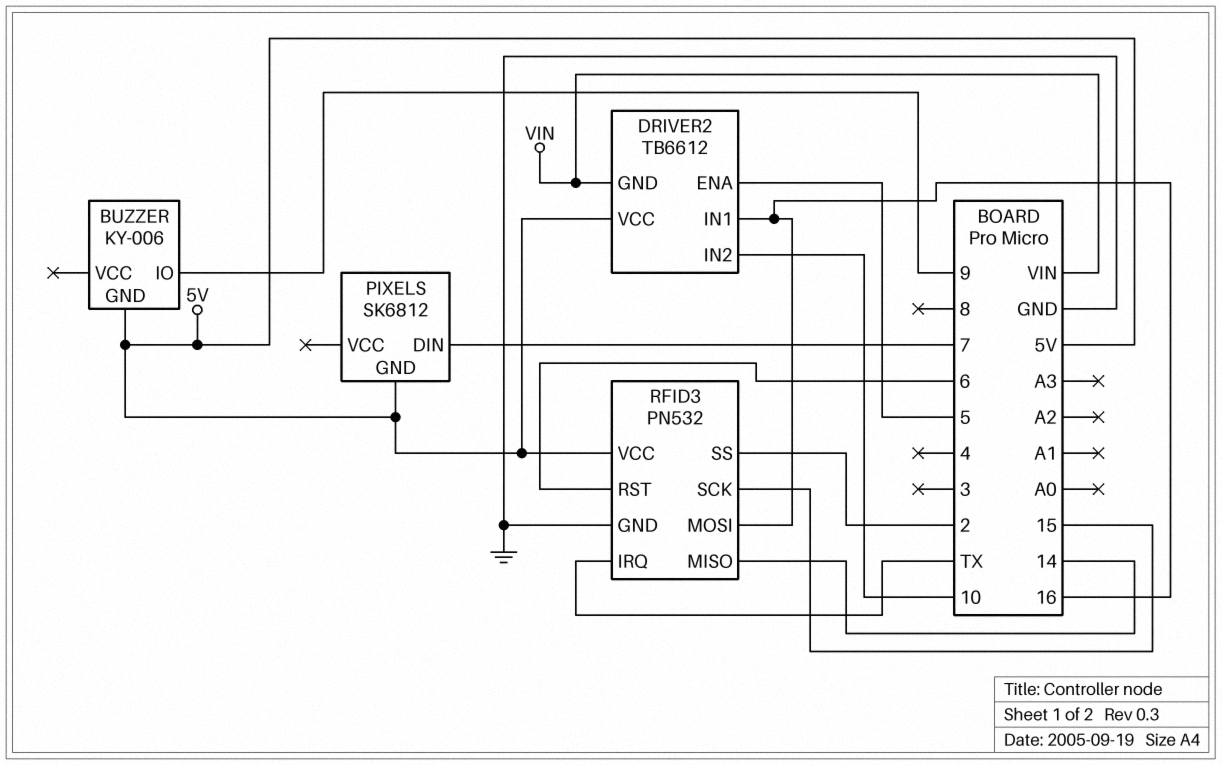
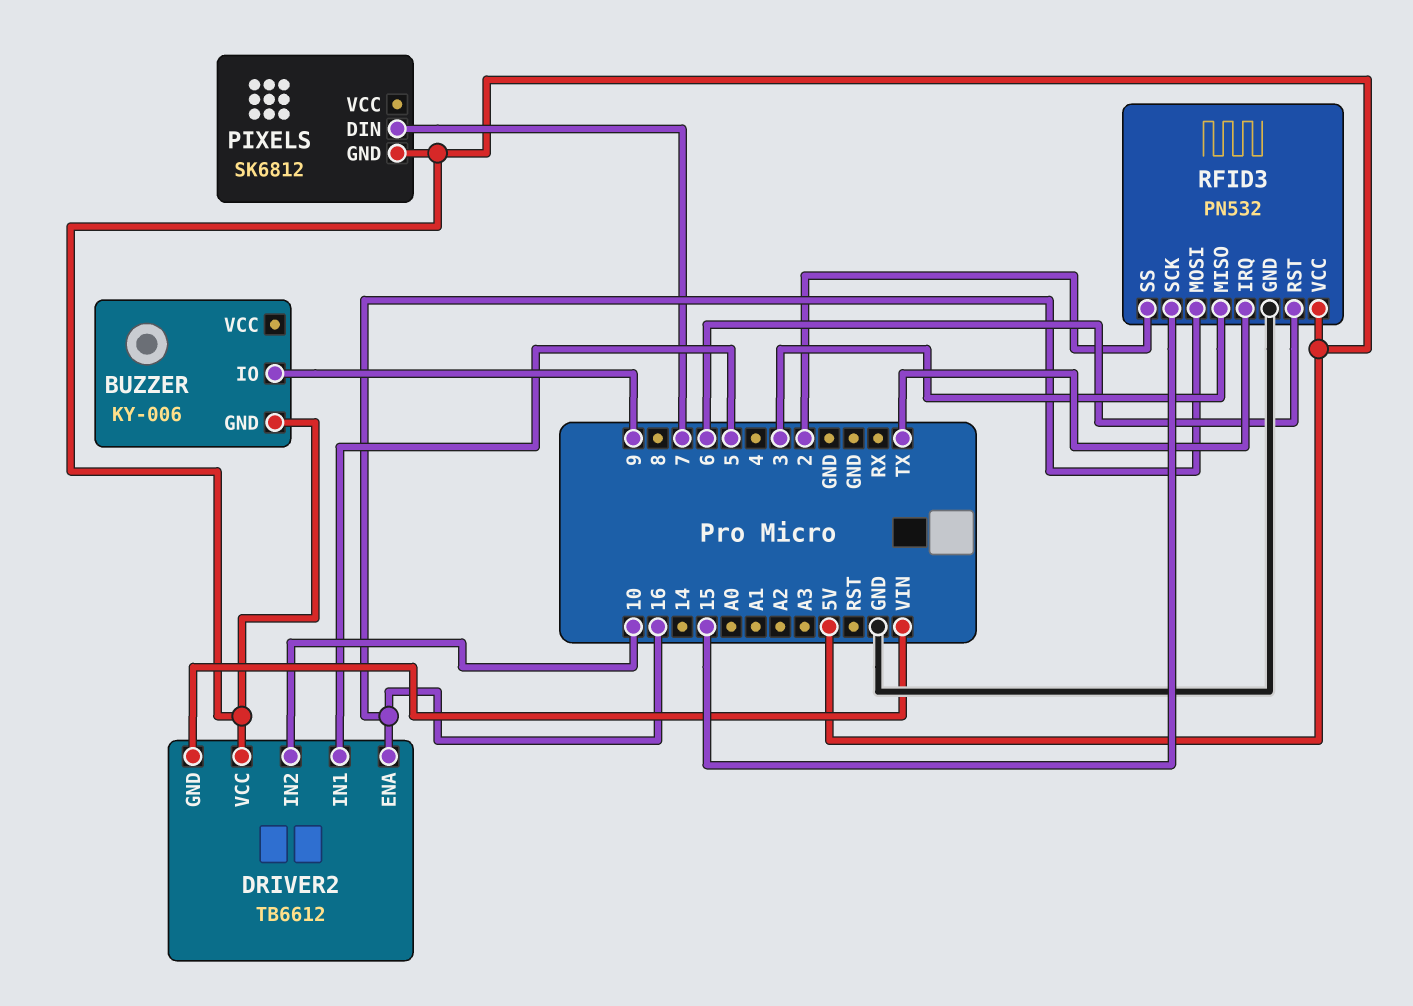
DRIVER2 pin ENA: 5 -> 16
DRIVER2 pin IN1: 16 -> 5
RFID3 pin MISO: 14 -> 3

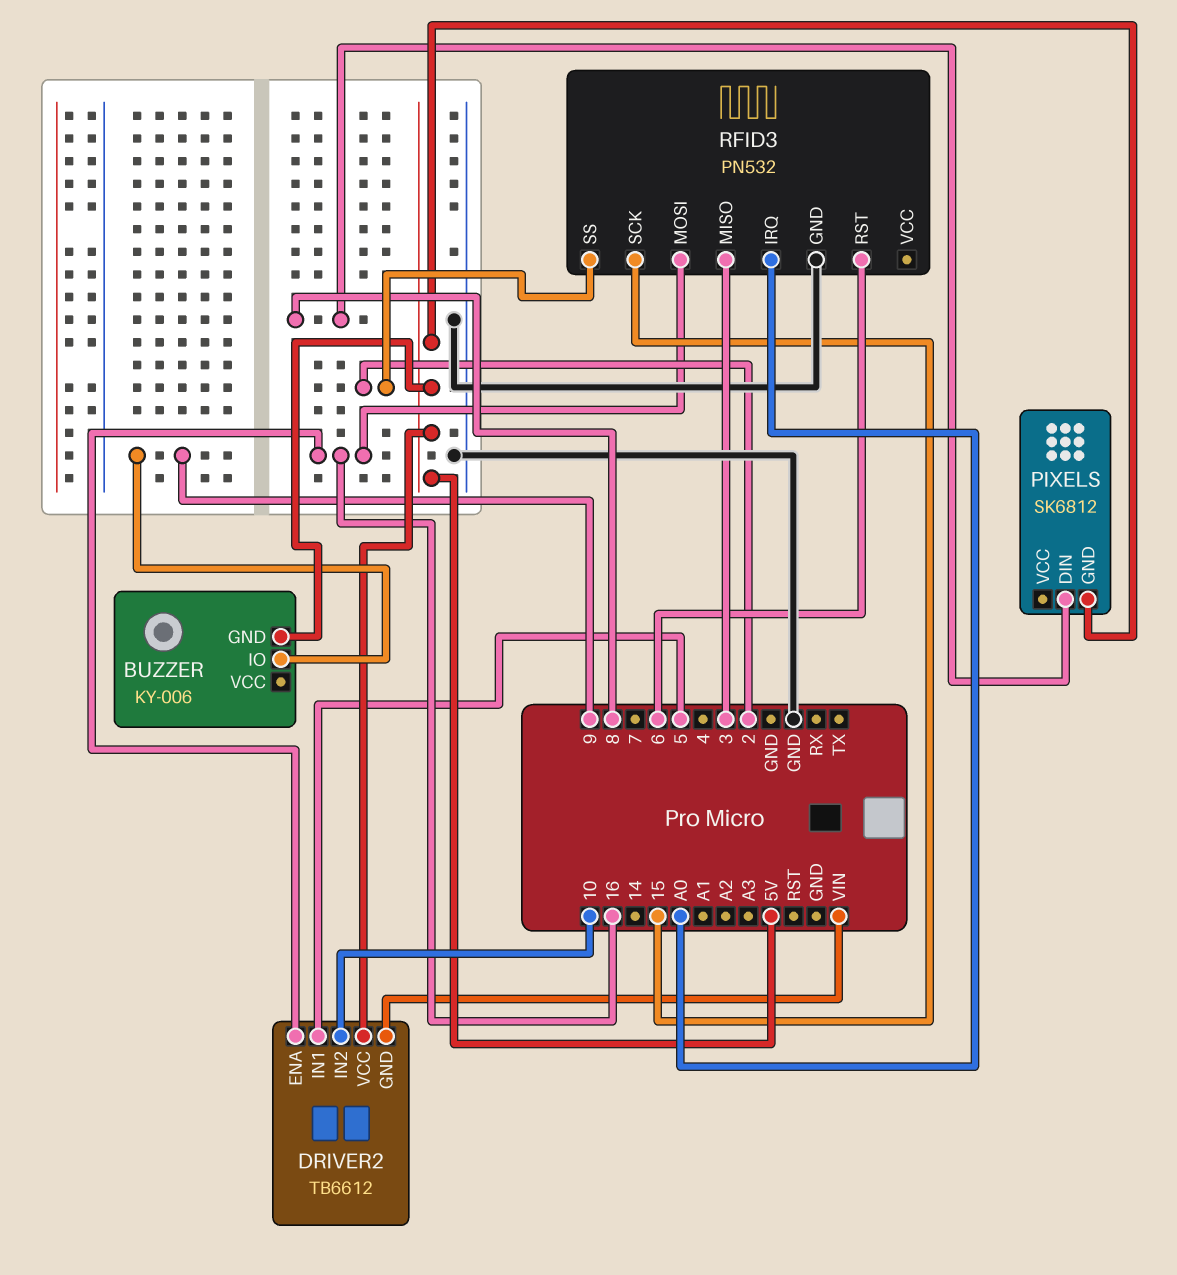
PIXELS pin DIN: 7 -> 8
RFID3 pin IRQ: TX -> A0
RFID3 pin VCC: 5V -> none

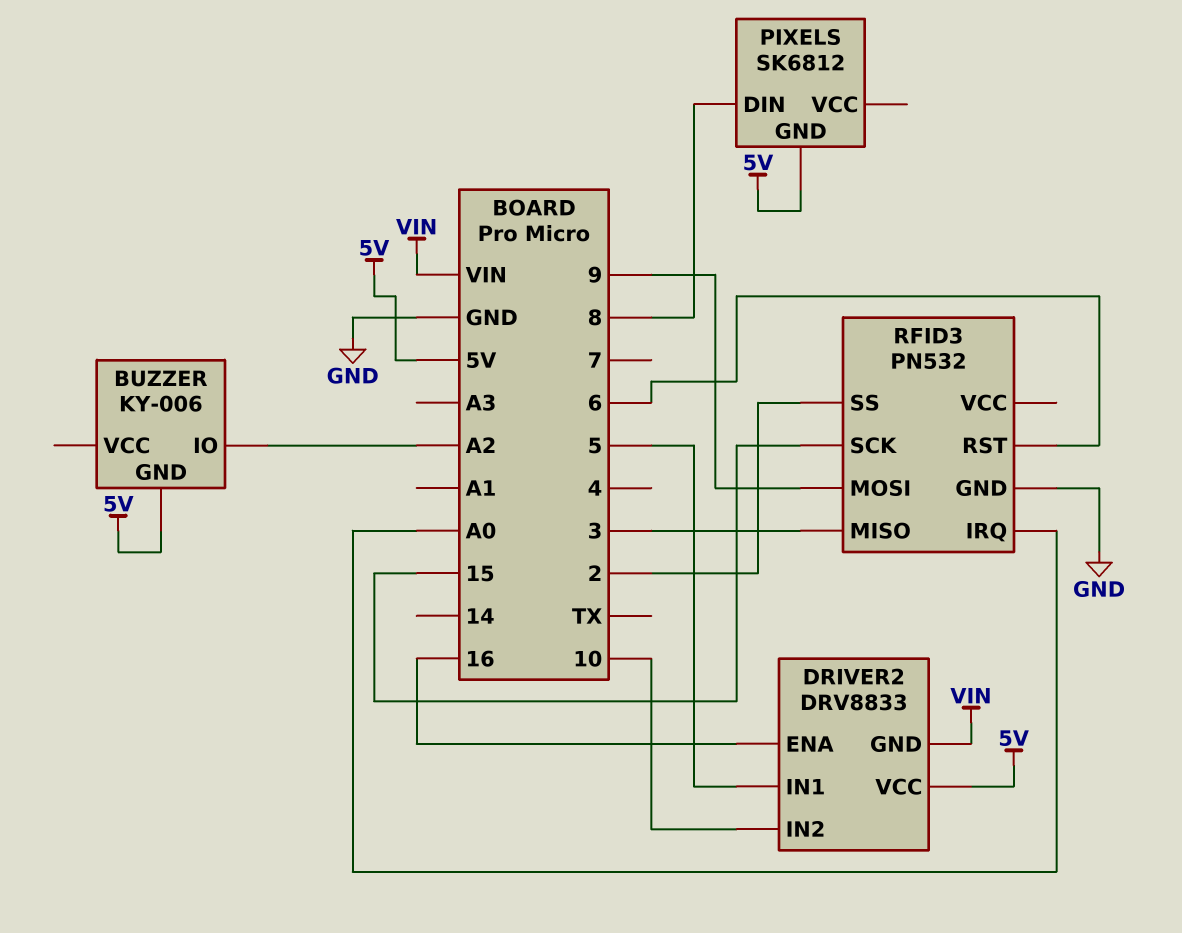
BUZZER pin IO: 9 -> A2
DRIVER2: TB6612 -> DRV8833
RFID3 pin MOSI: 16 -> 9

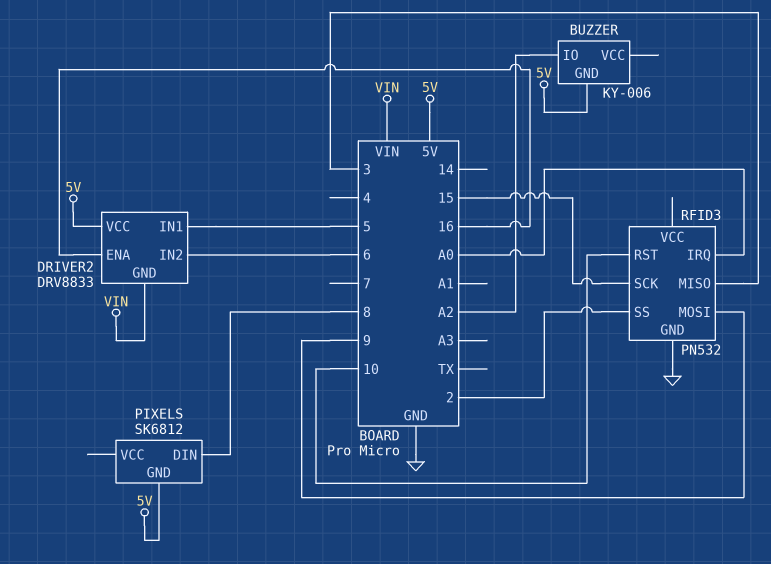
DRIVER2 pin IN2: 10 -> 6
RFID3 pin RST: 6 -> 10

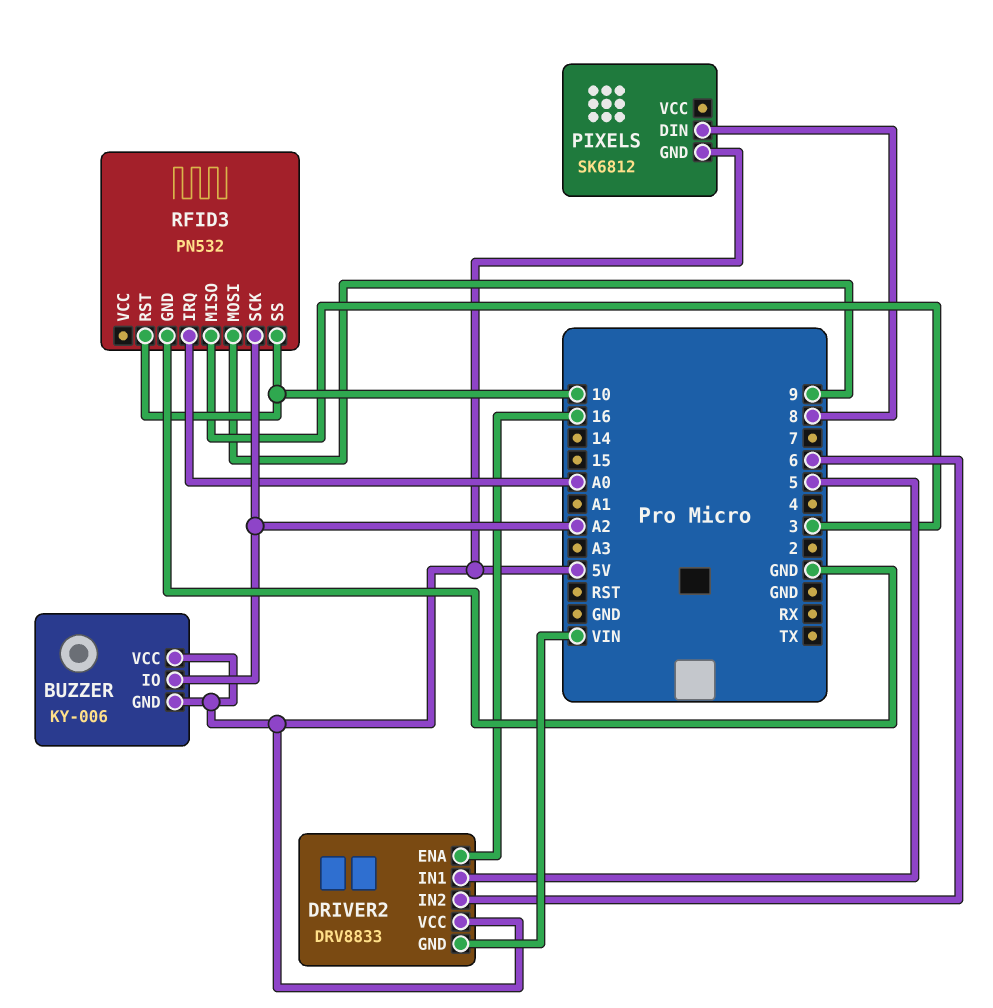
BUZZER pin VCC: none -> 5V
RFID3 pin SCK: 15 -> A2
RFID3 pin SS: 2 -> 10

